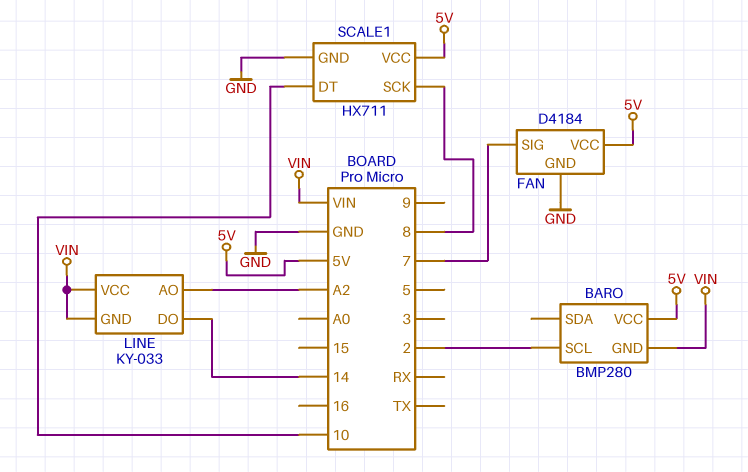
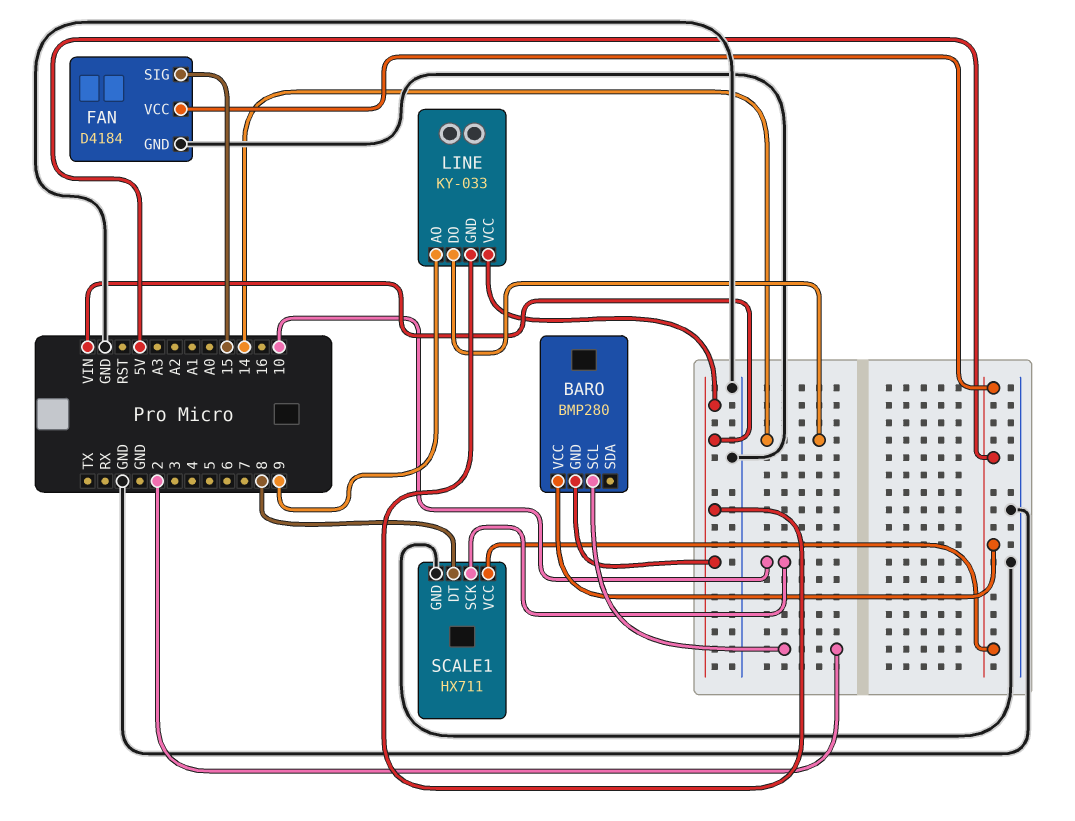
FAN pin SIG: 7 -> 15
LINE pin AO: A2 -> 9
SCALE1 pin DT: 10 -> 8
SCALE1 pin SCK: 8 -> 10

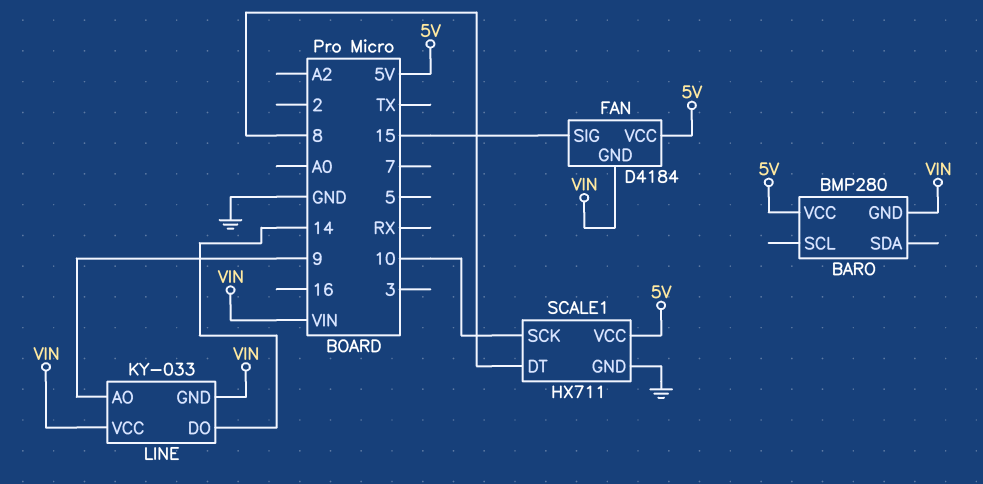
BARO pin SCL: 2 -> none
FAN pin GND: GND -> VIN

